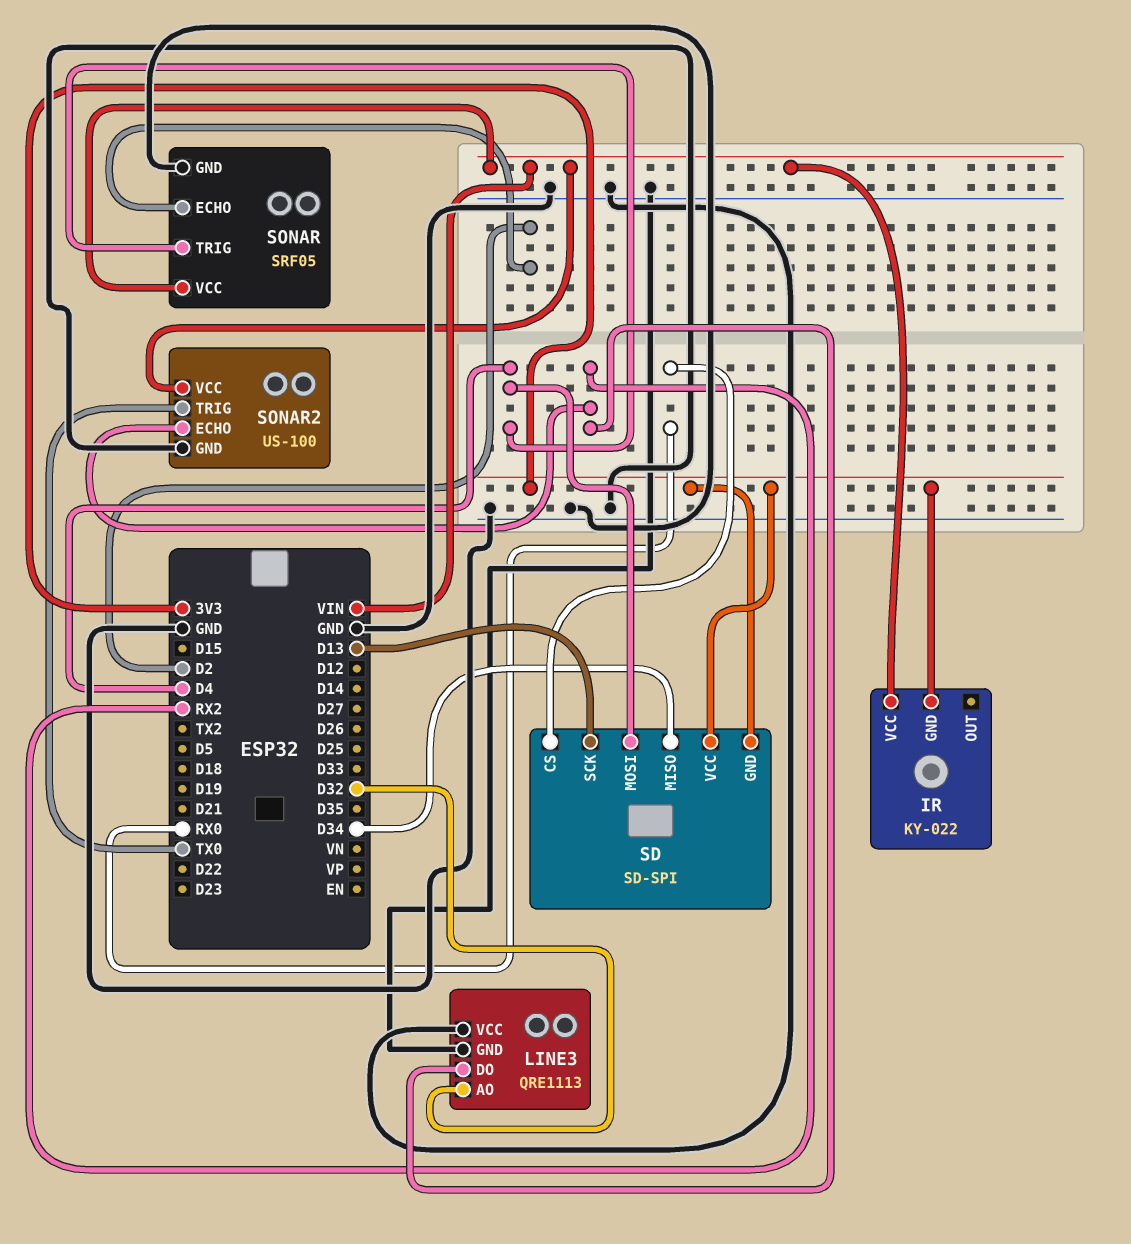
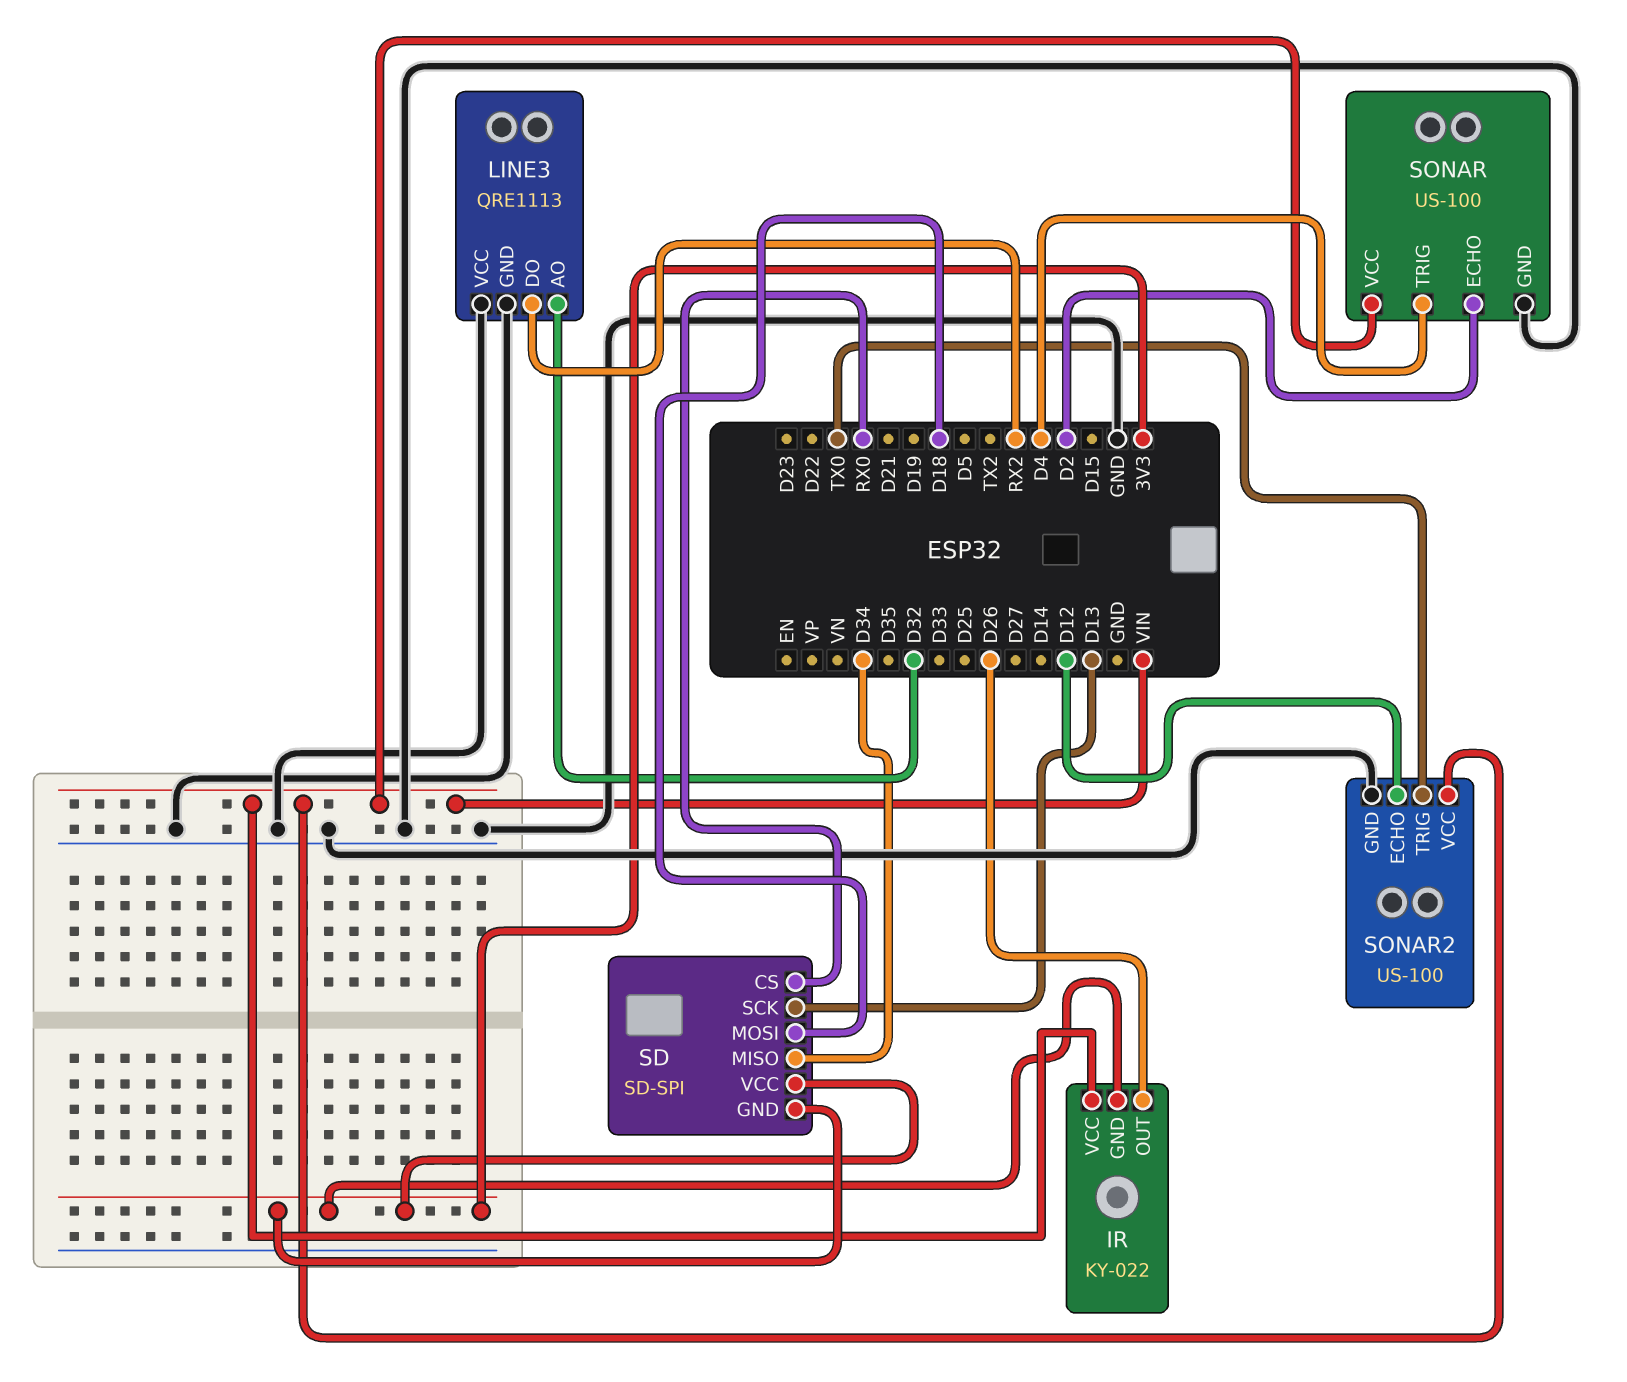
IR pin OUT: none -> D26
SD pin MOSI: D4 -> D18
SONAR: SRF05 -> US-100
SONAR2 pin ECHO: RX2 -> D12

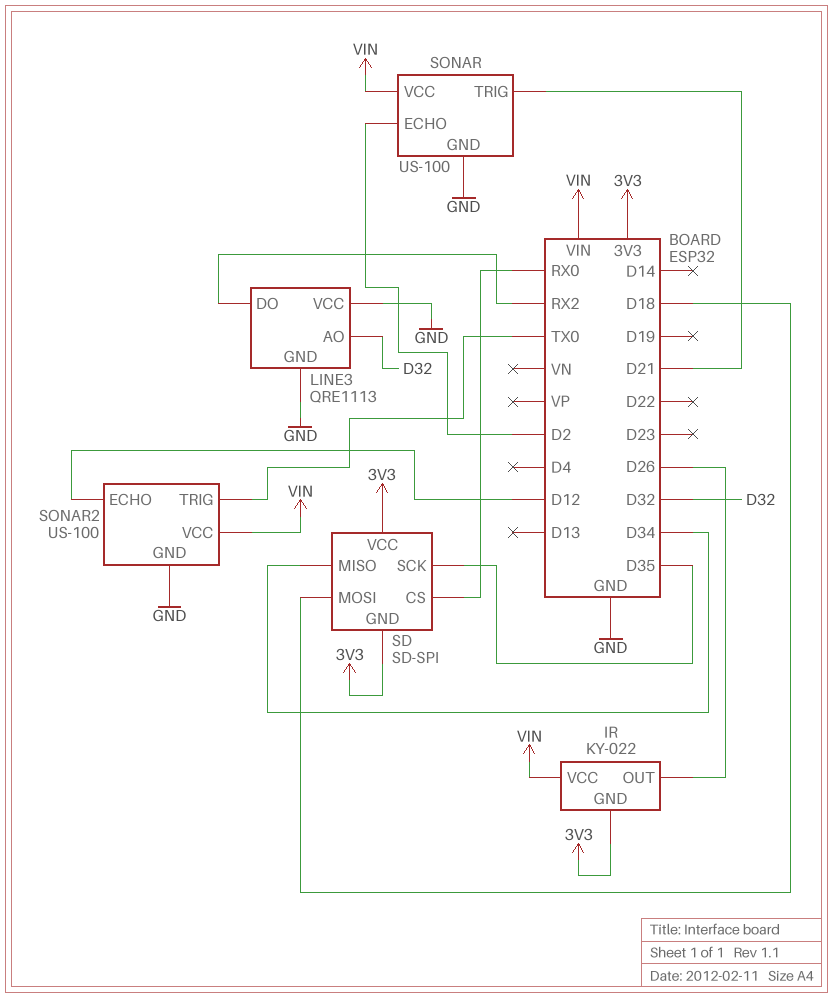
SD pin SCK: D13 -> D35
SONAR pin TRIG: D4 -> D21

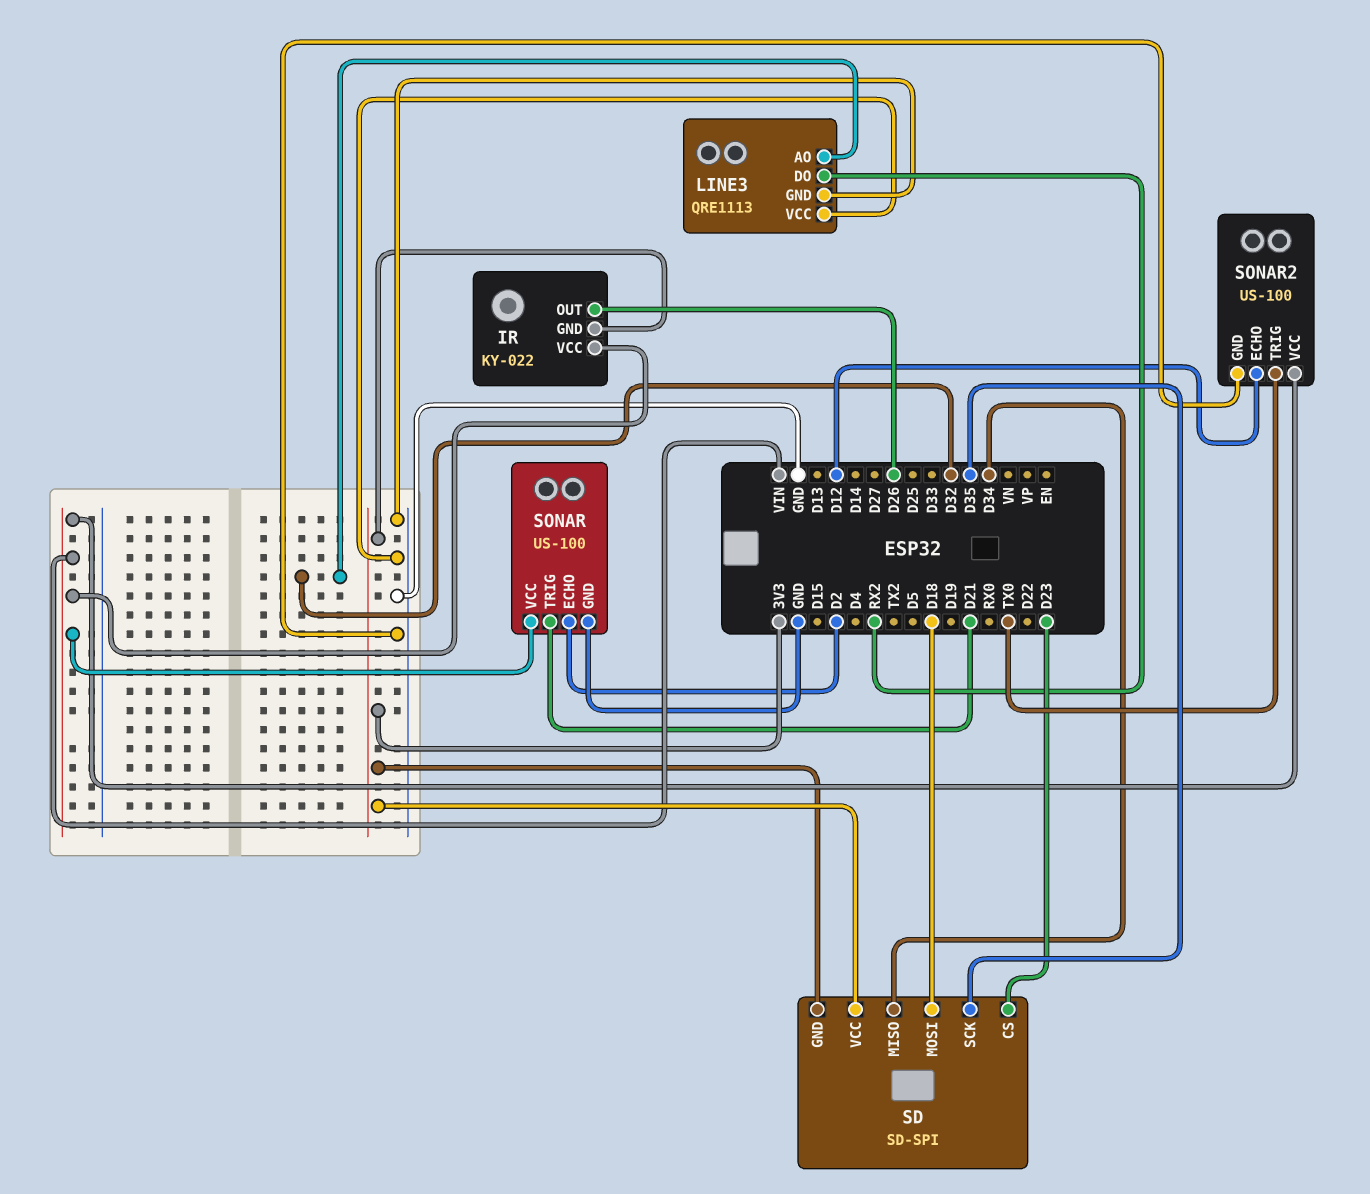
SD pin CS: RX0 -> D23

